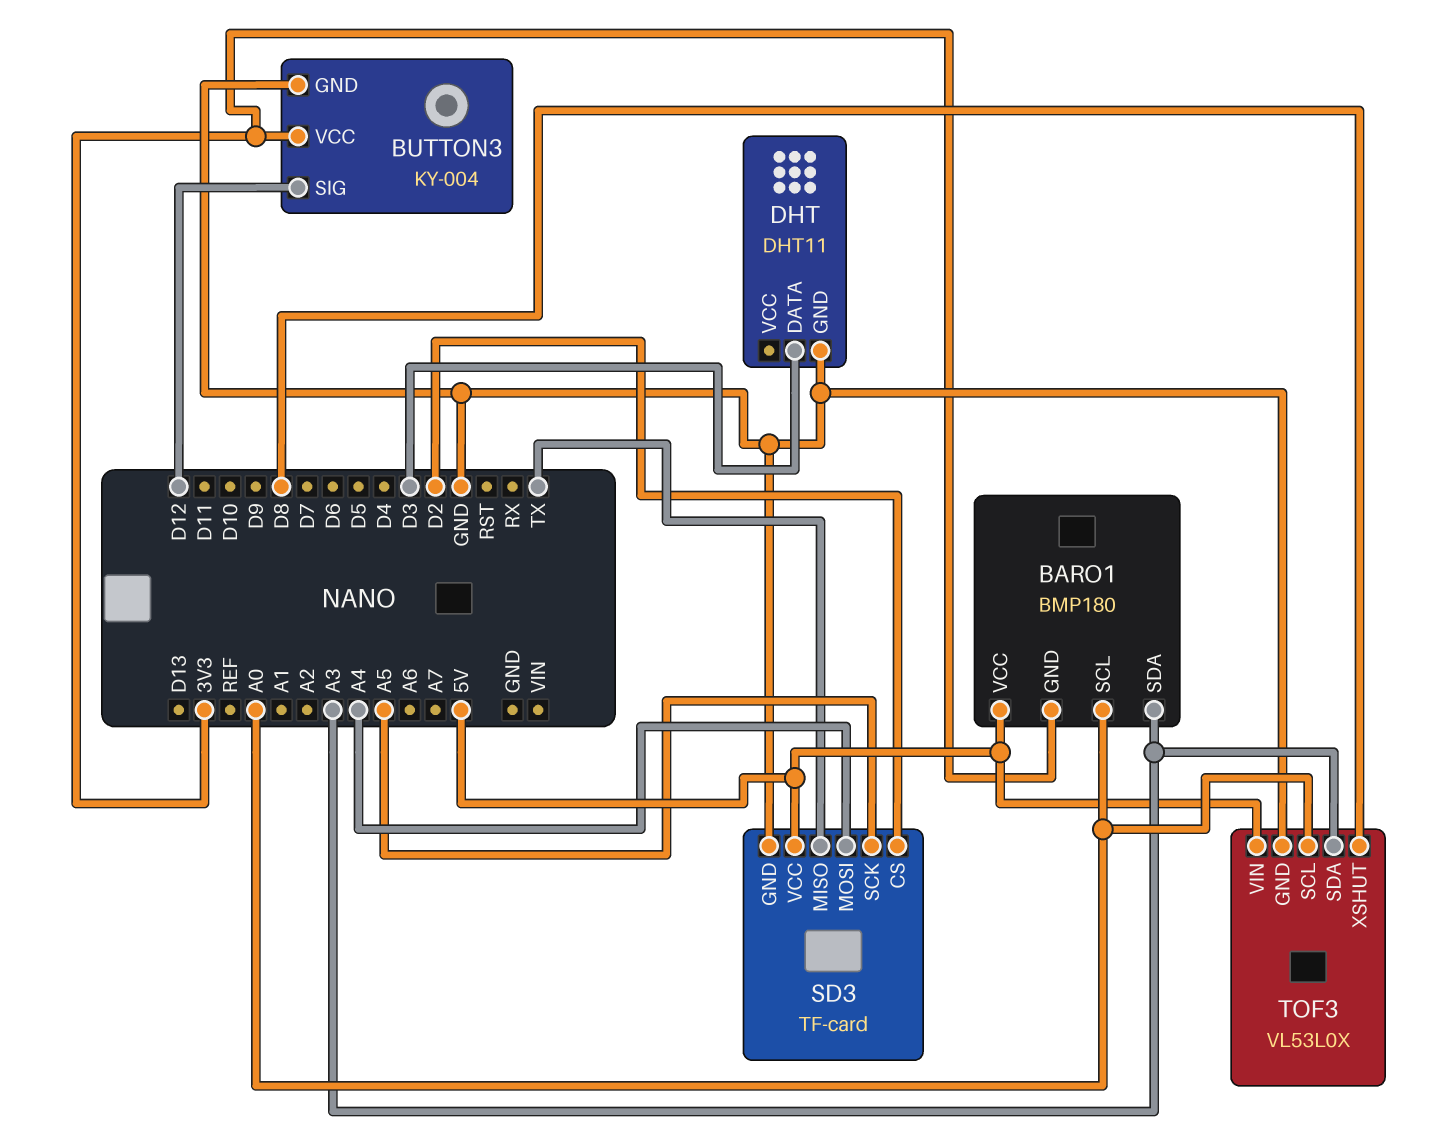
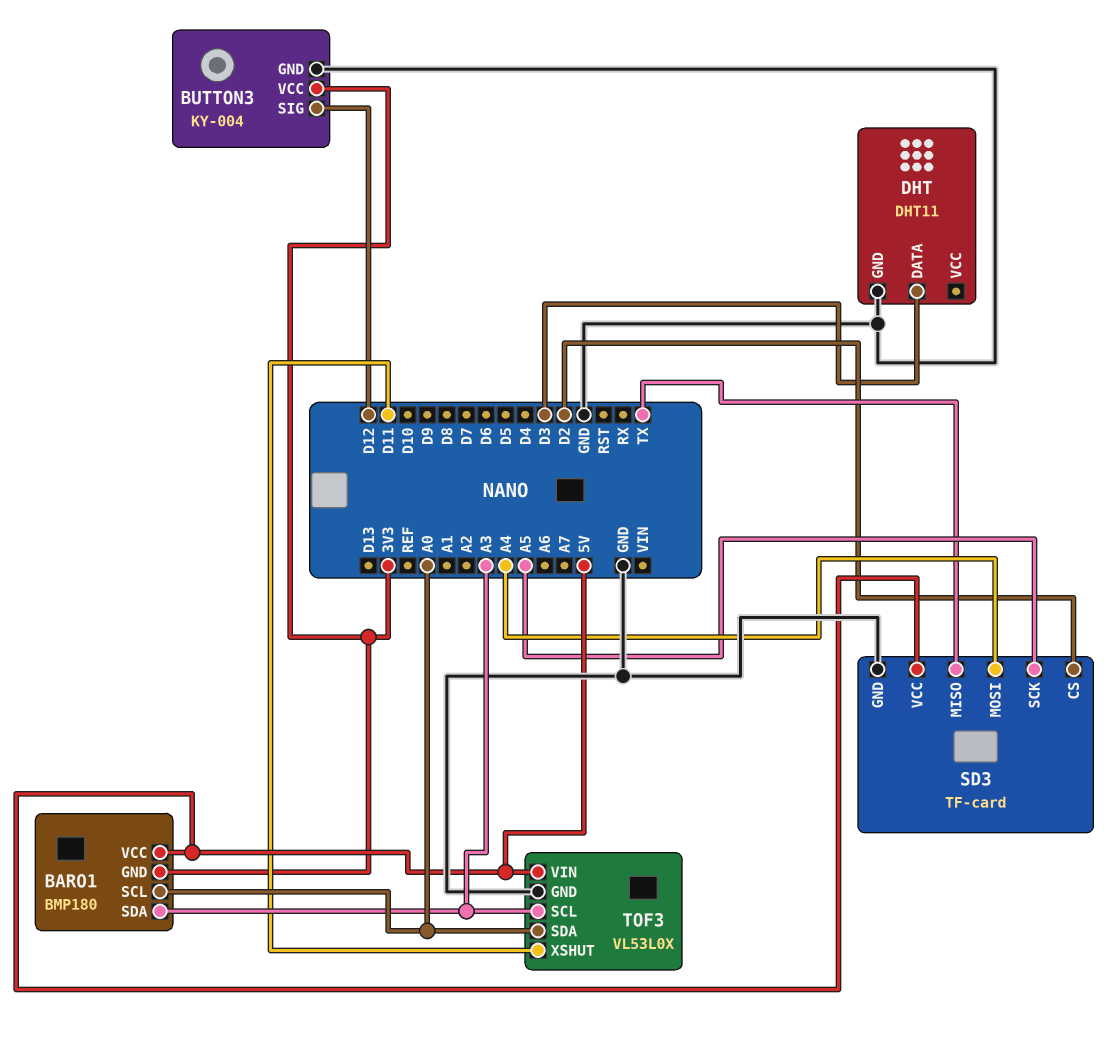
TOF3 pin SCL: A0 -> A3
TOF3 pin SDA: A3 -> A0
TOF3 pin XSHUT: D8 -> D11

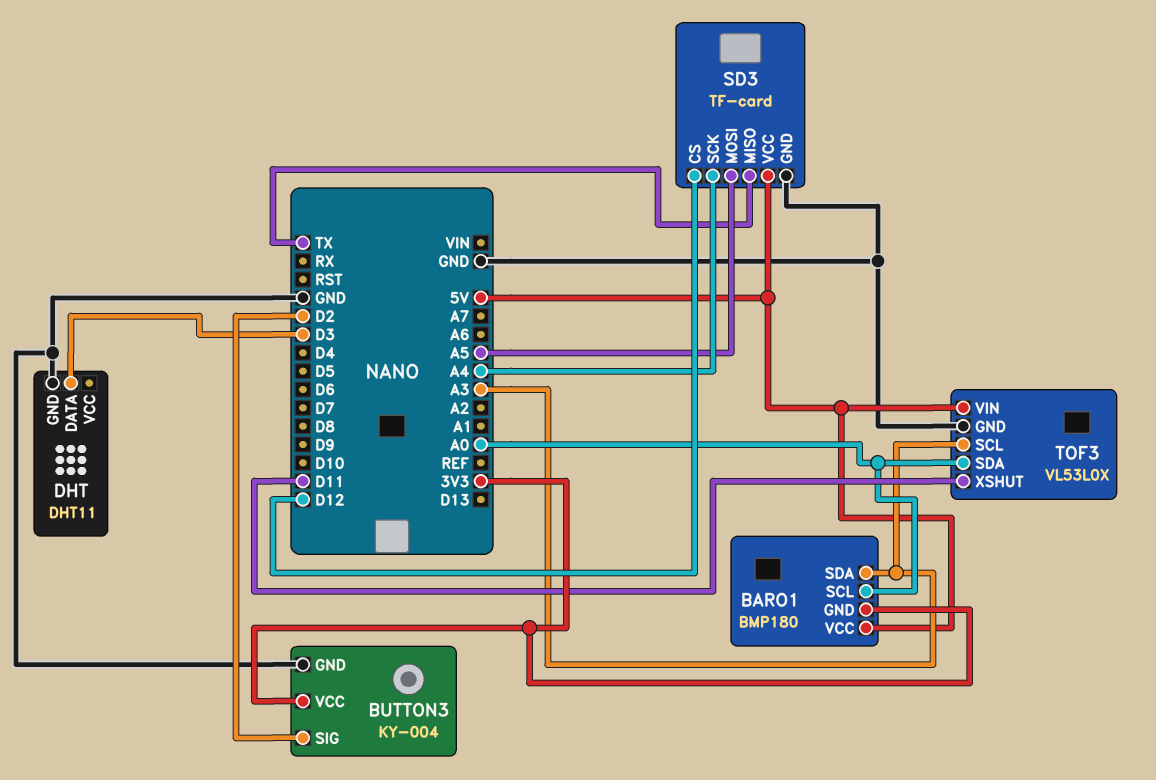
BUTTON3 pin SIG: D12 -> D2
SD3 pin CS: D2 -> D12
SD3 pin MOSI: A4 -> A5
SD3 pin SCK: A5 -> A4

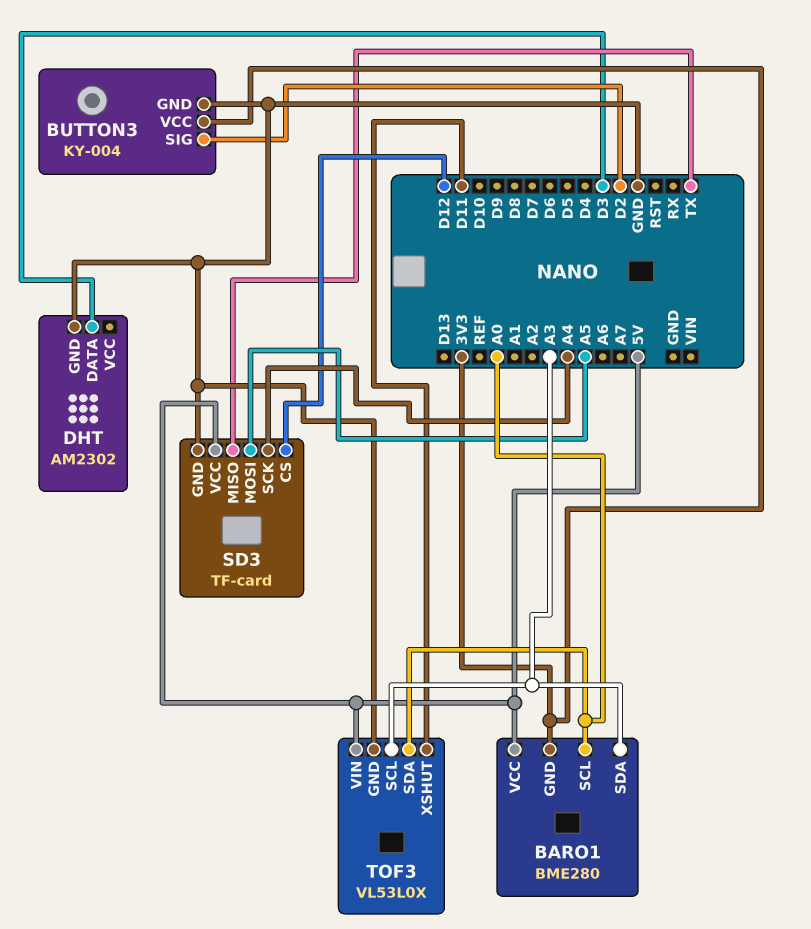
BARO1: BMP180 -> BME280
DHT: DHT11 -> AM2302

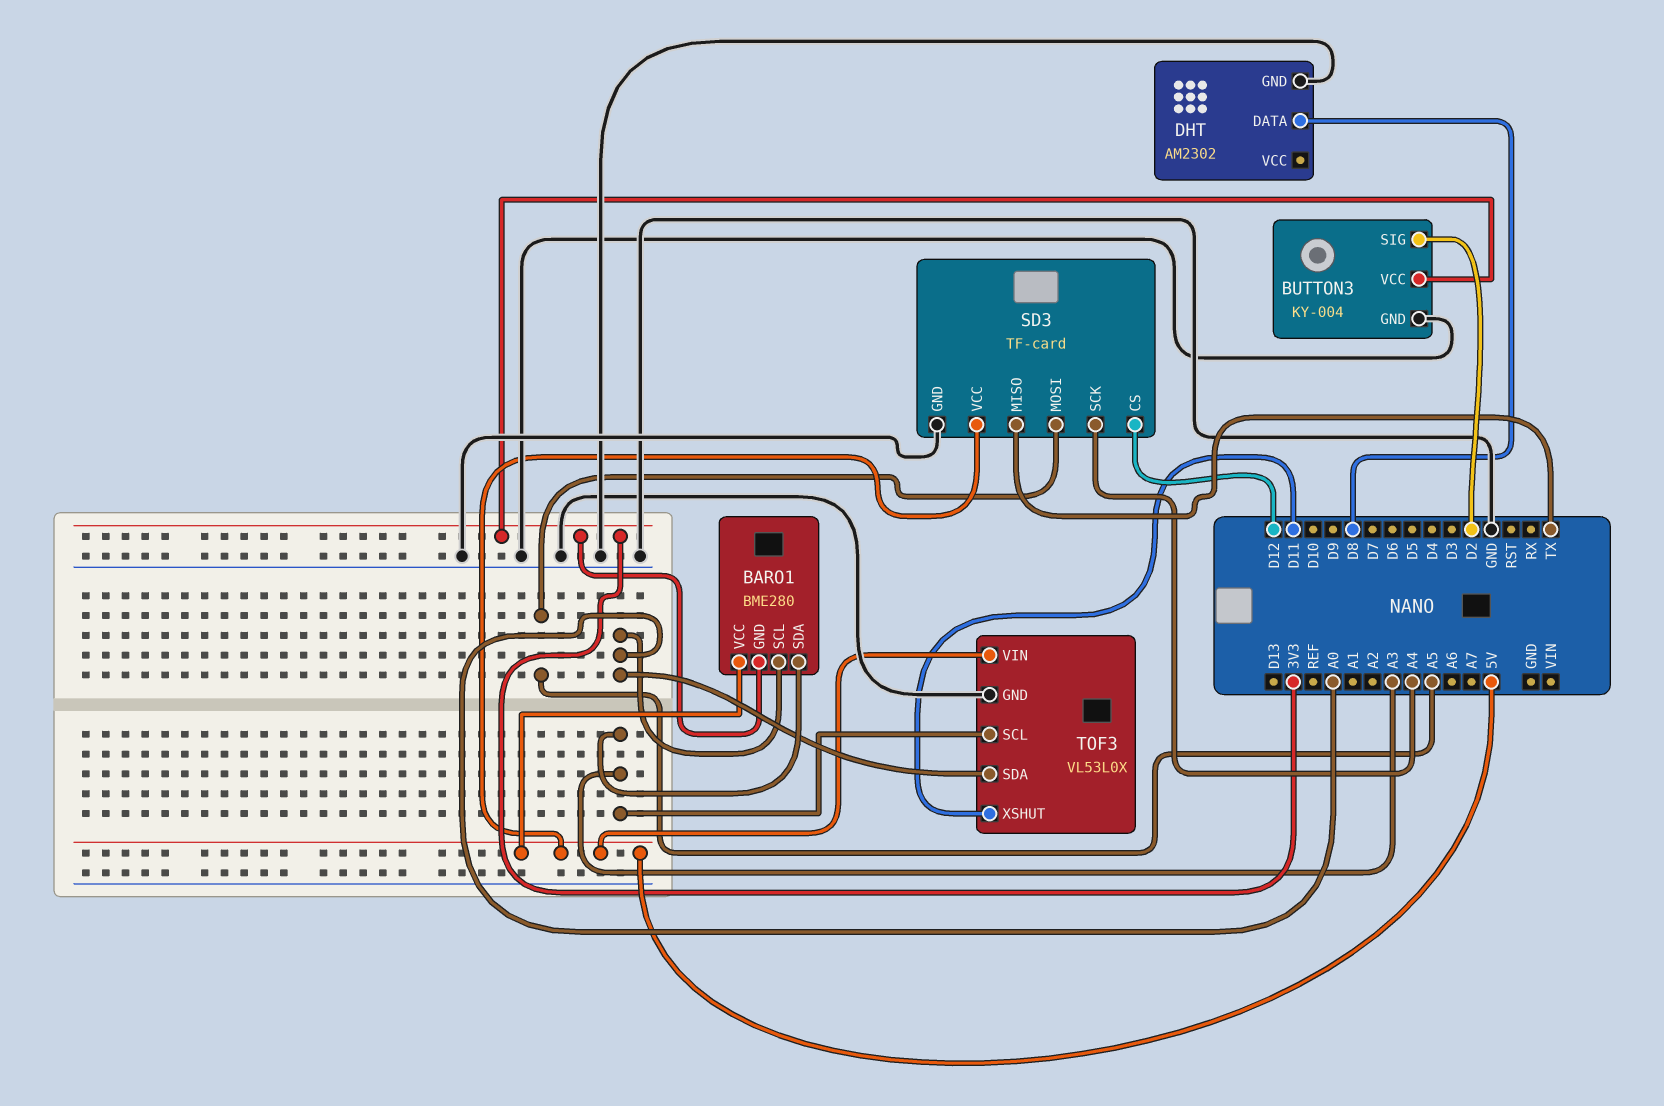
DHT pin DATA: D3 -> D8

